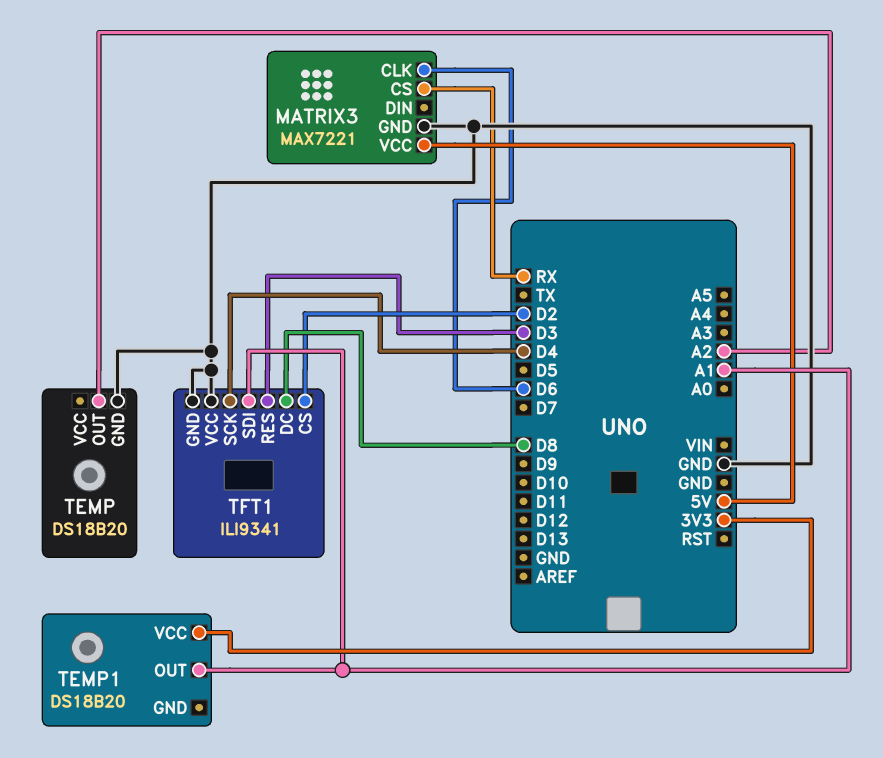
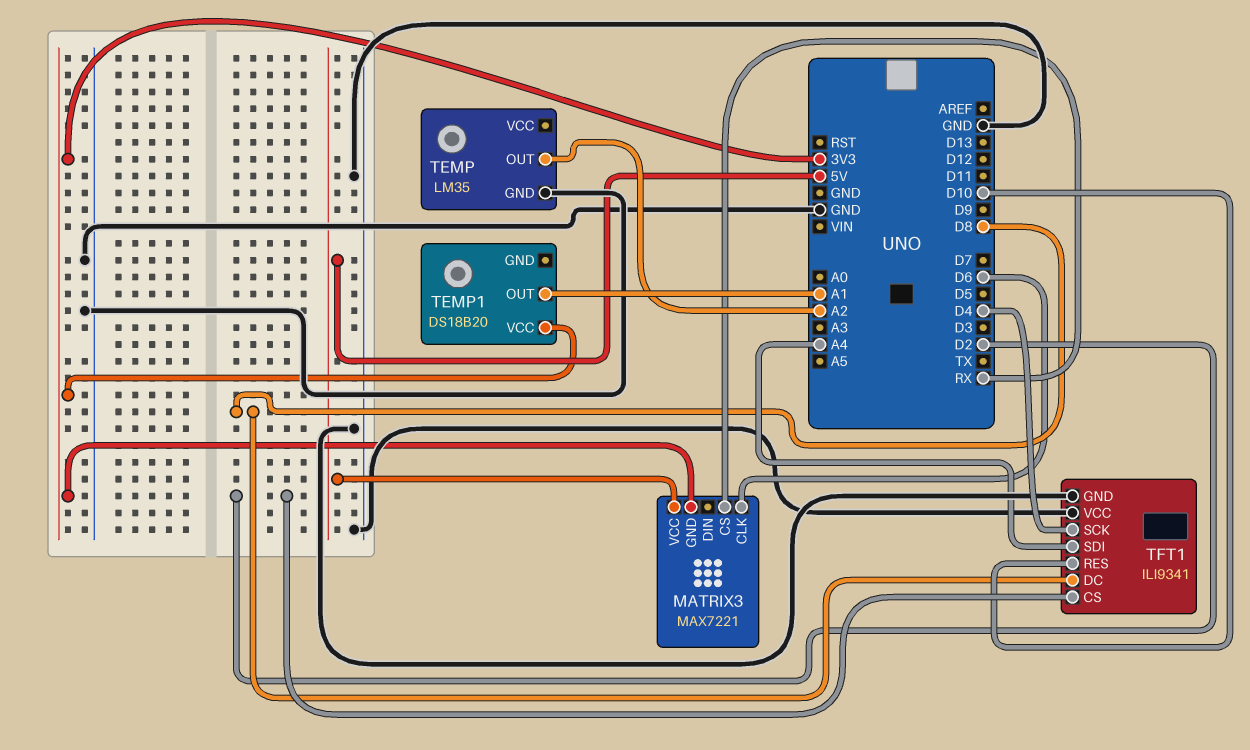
MATRIX3 pin GND: GND -> 3V3
TEMP: DS18B20 -> LM35
TFT1 pin RES: D3 -> D10
TFT1 pin SDI: A1 -> A4

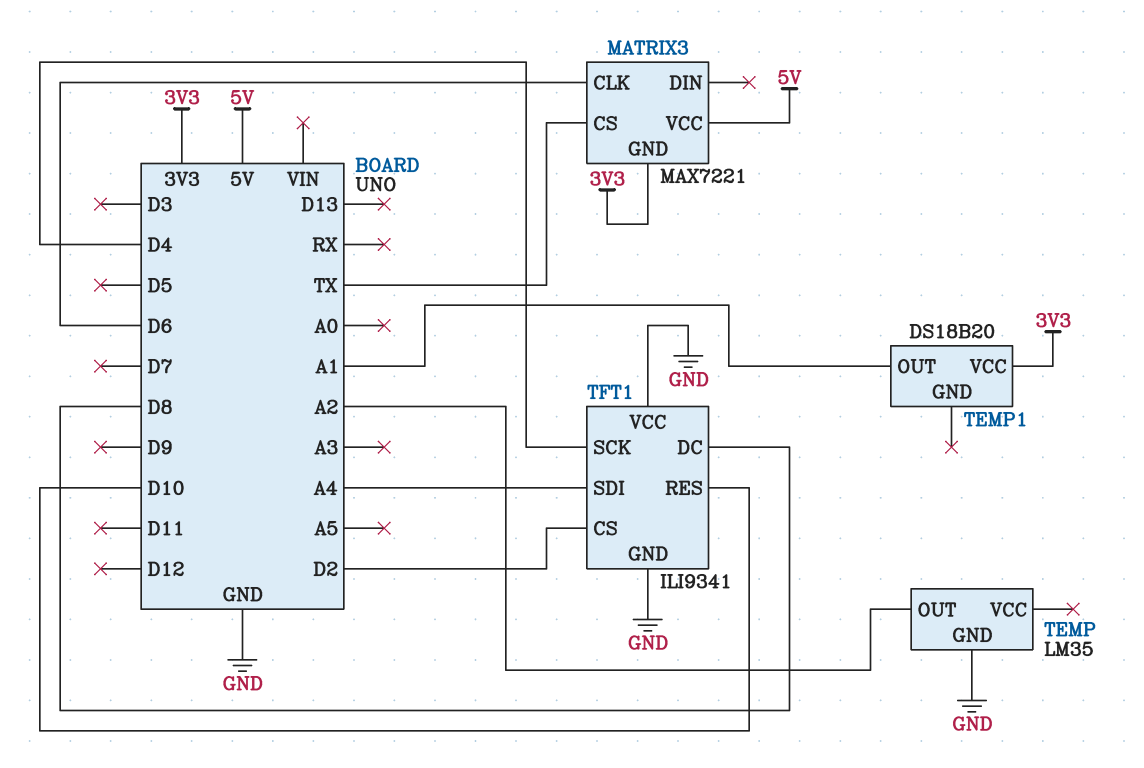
MATRIX3 pin CS: RX -> TX

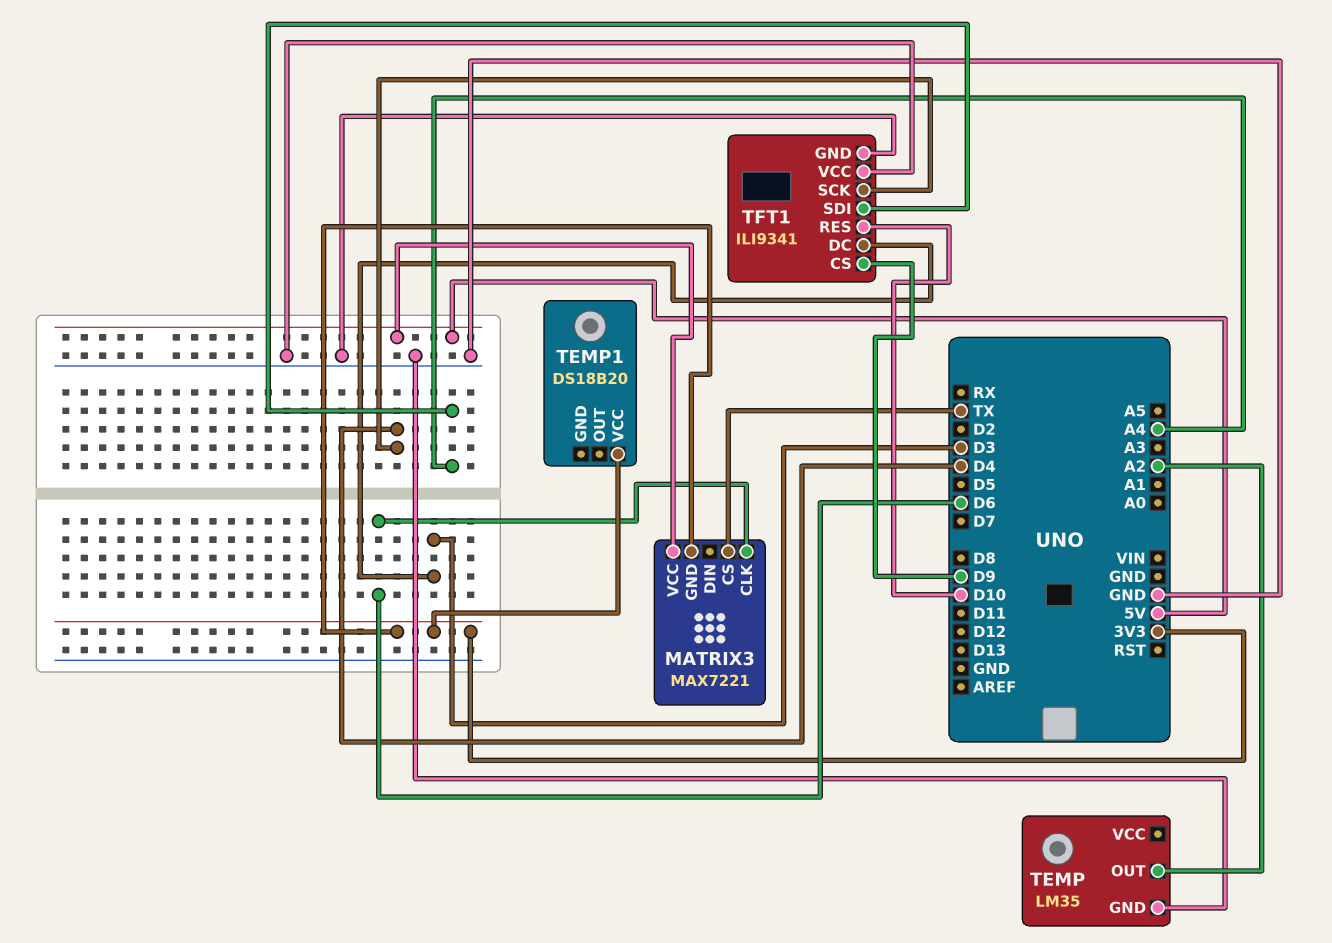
TEMP1 pin OUT: A1 -> none
TFT1 pin CS: D2 -> D9
TFT1 pin DC: D8 -> D3

